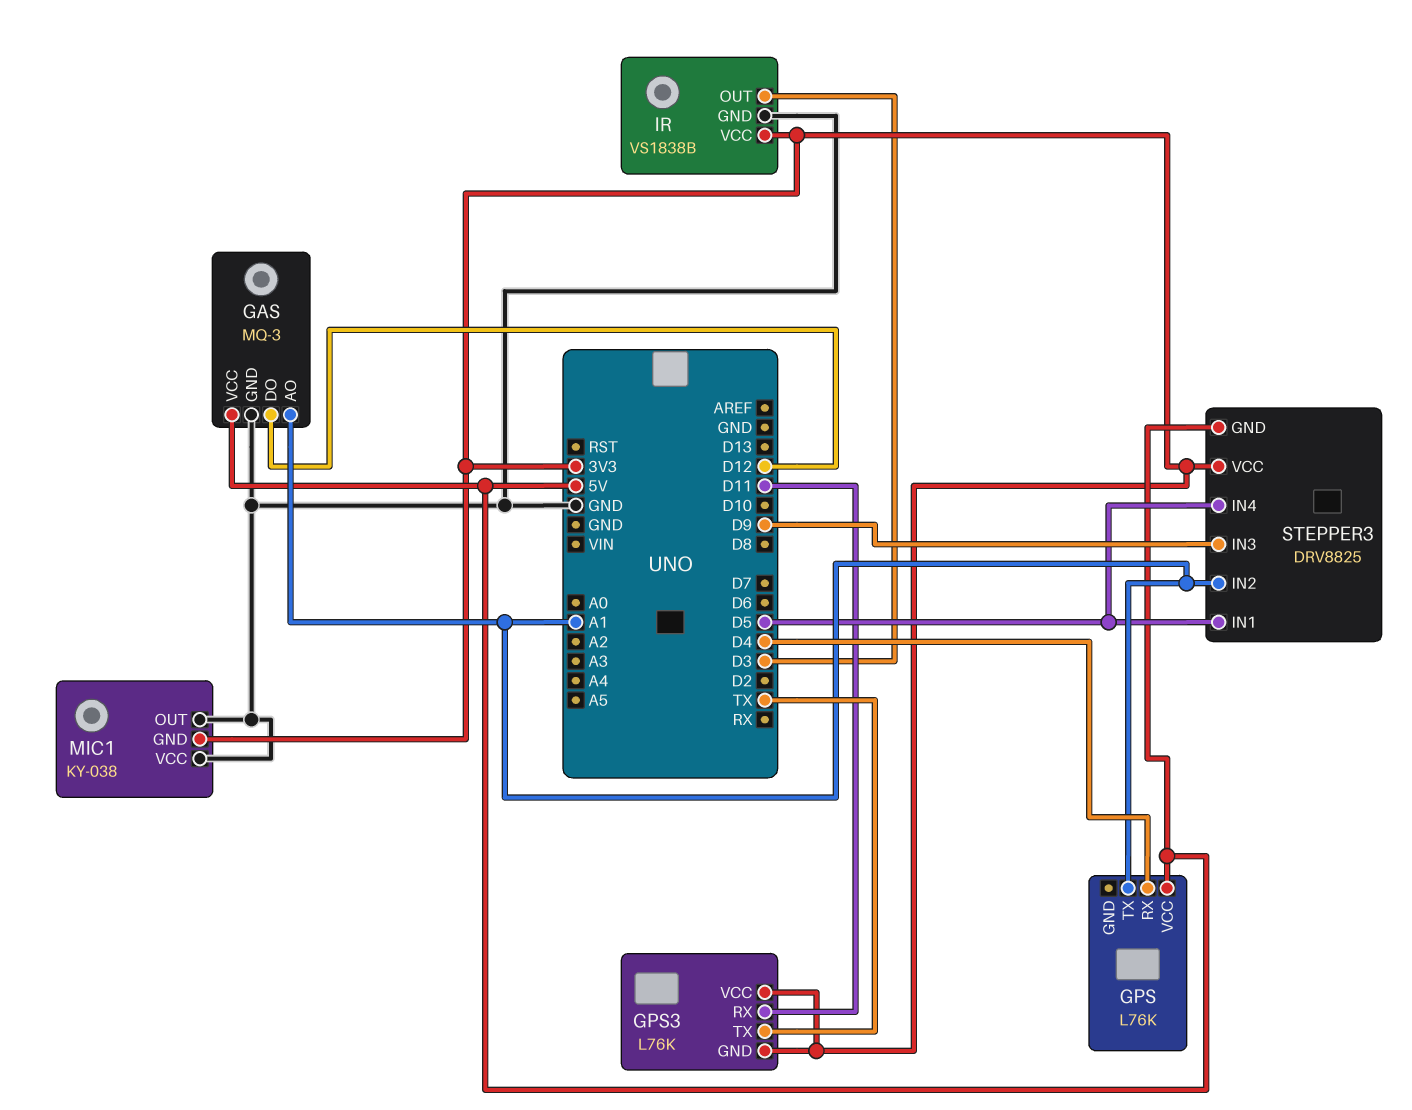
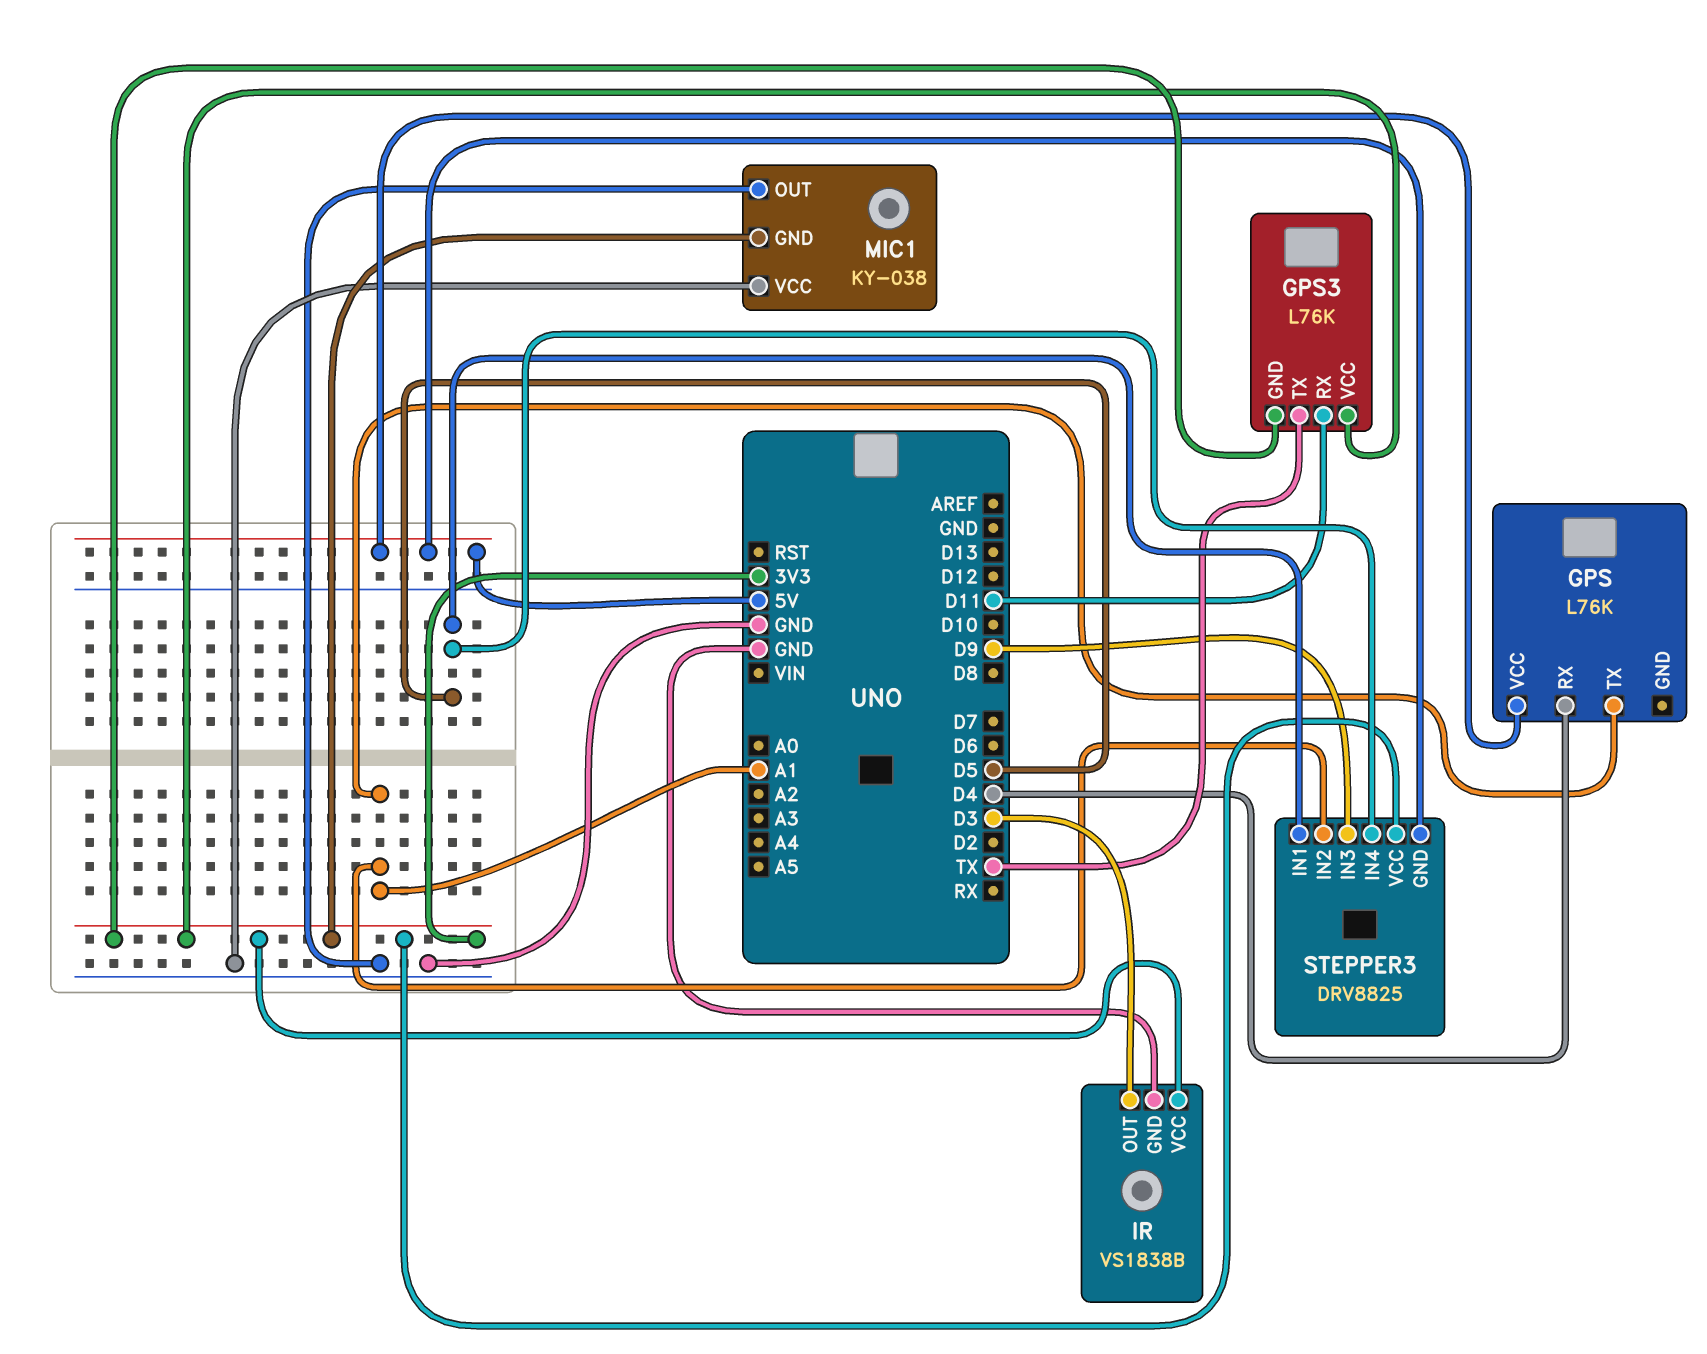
GAS: MQ-3 -> none
GAS pin AO: A1 -> none
GAS pin DO: D12 -> none
GAS pin GND: GND -> none
GAS pin VCC: 5V -> none

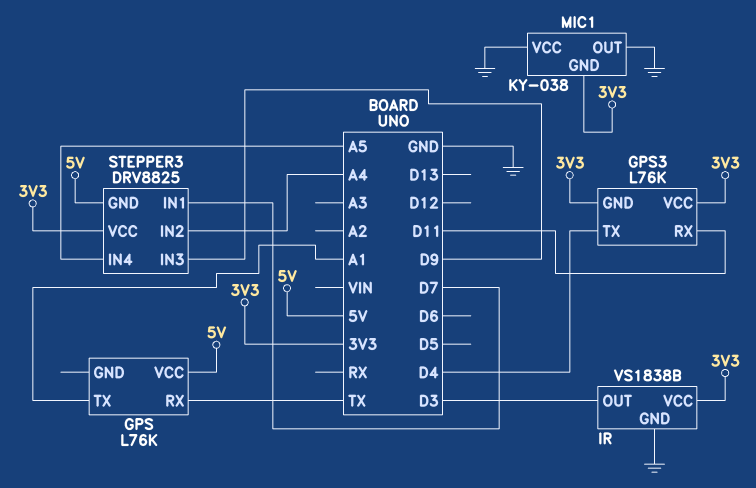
GPS pin RX: D4 -> TX
GPS3 pin TX: TX -> D4
STEPPER3 pin IN1: D5 -> D7
STEPPER3 pin IN2: A1 -> A4
STEPPER3 pin IN4: D5 -> A5

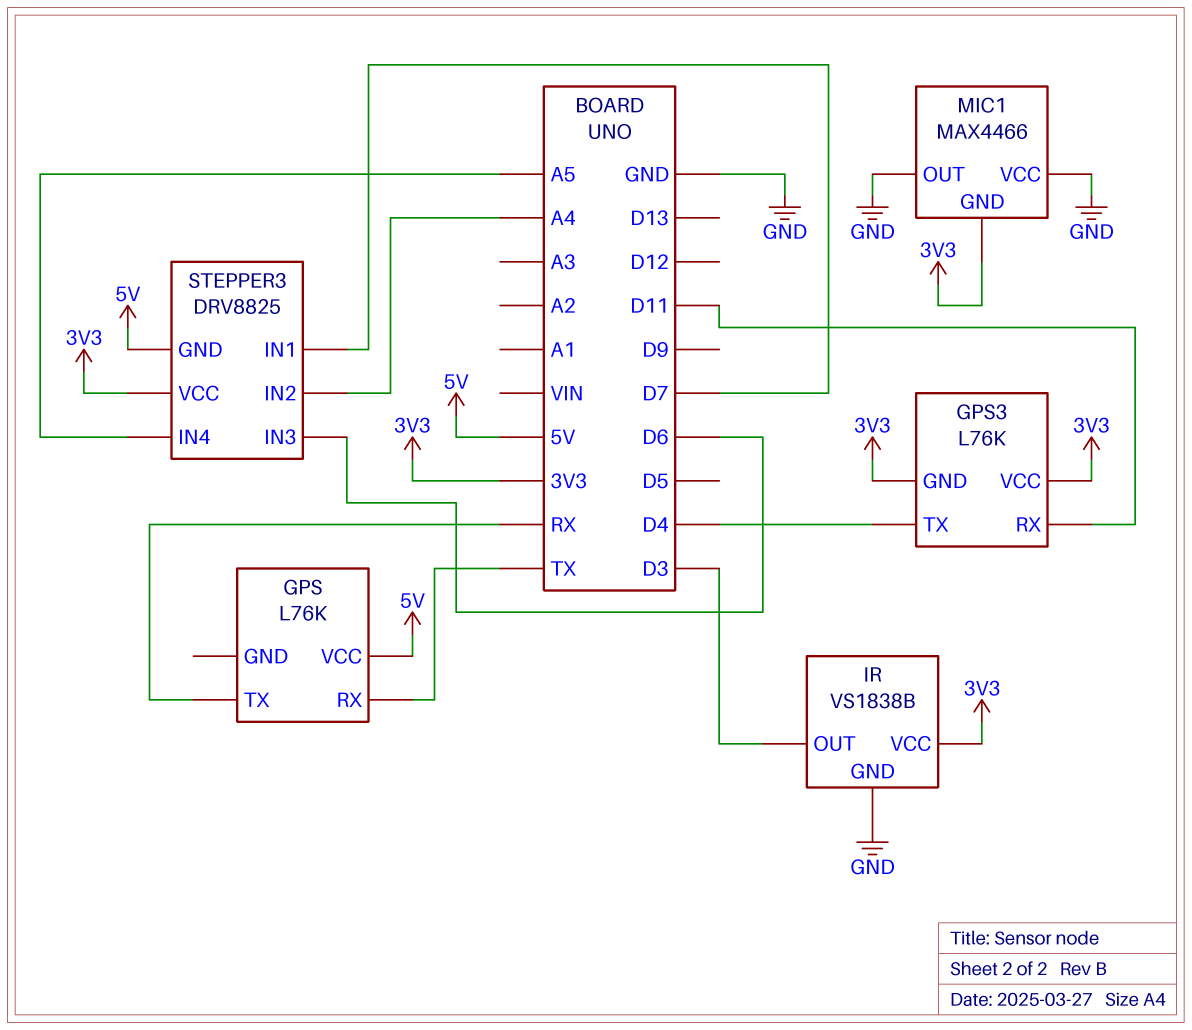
GPS pin TX: A1 -> RX
MIC1: KY-038 -> MAX4466
STEPPER3 pin IN3: D9 -> D6

